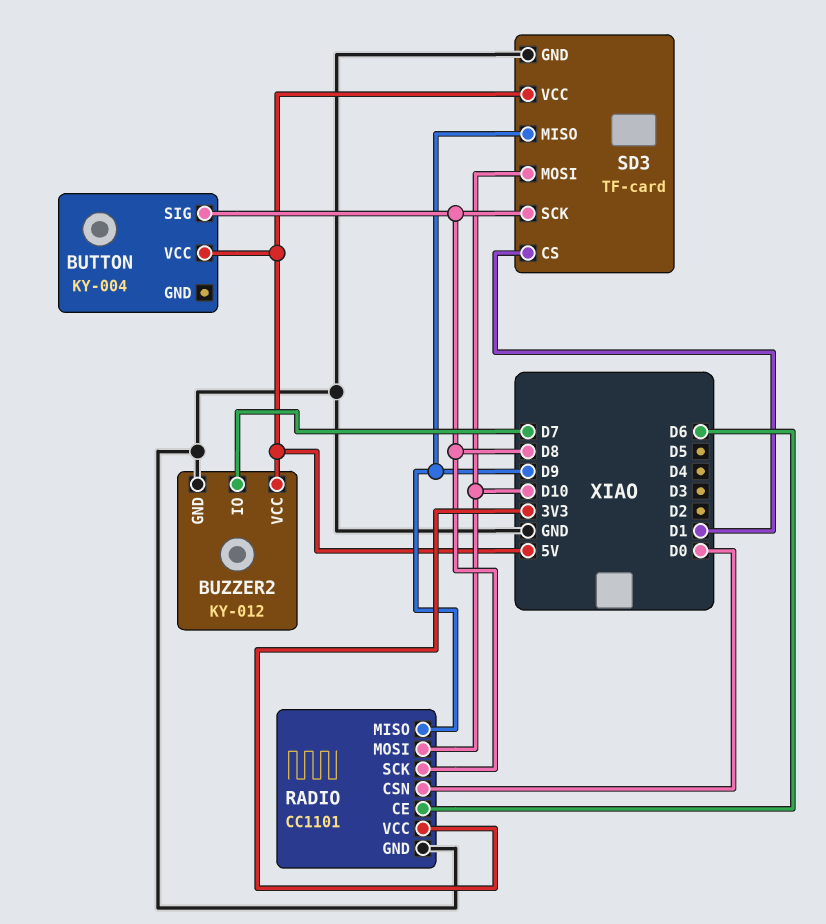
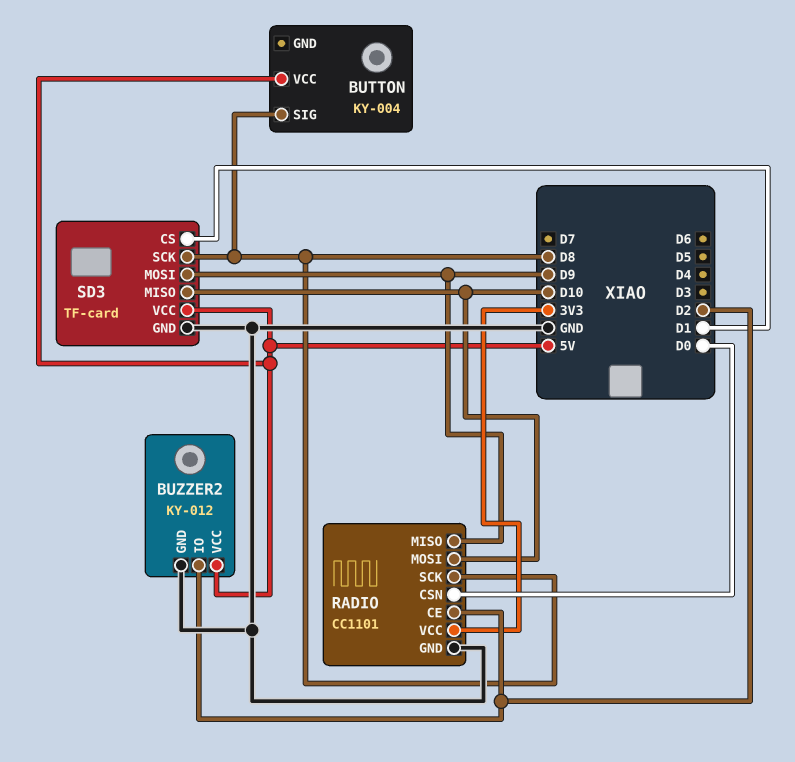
BUZZER2 pin IO: D7 -> D2
RADIO pin CE: D6 -> D2
SD3 pin MISO: D9 -> D10
SD3 pin MOSI: D10 -> D9

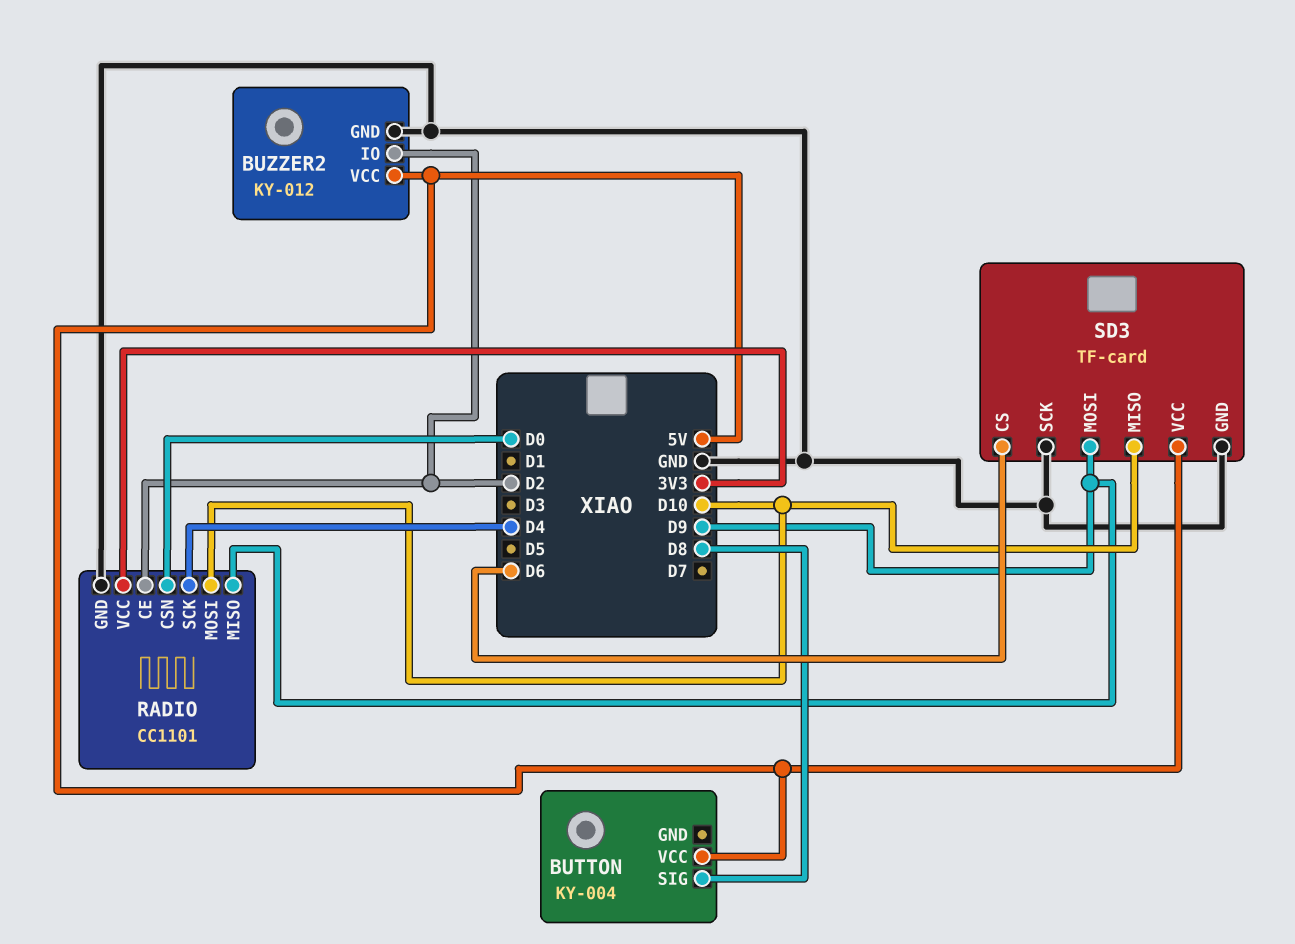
RADIO pin SCK: D8 -> D4
SD3 pin CS: D1 -> D6
SD3 pin SCK: D8 -> GND

